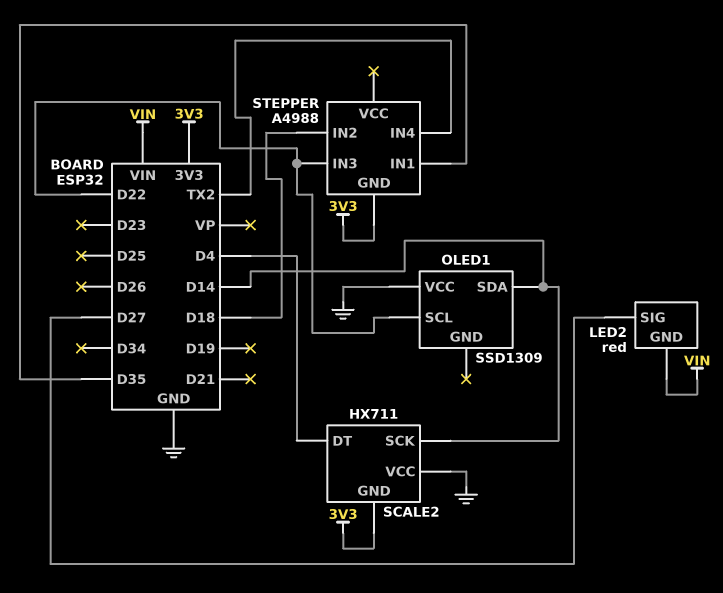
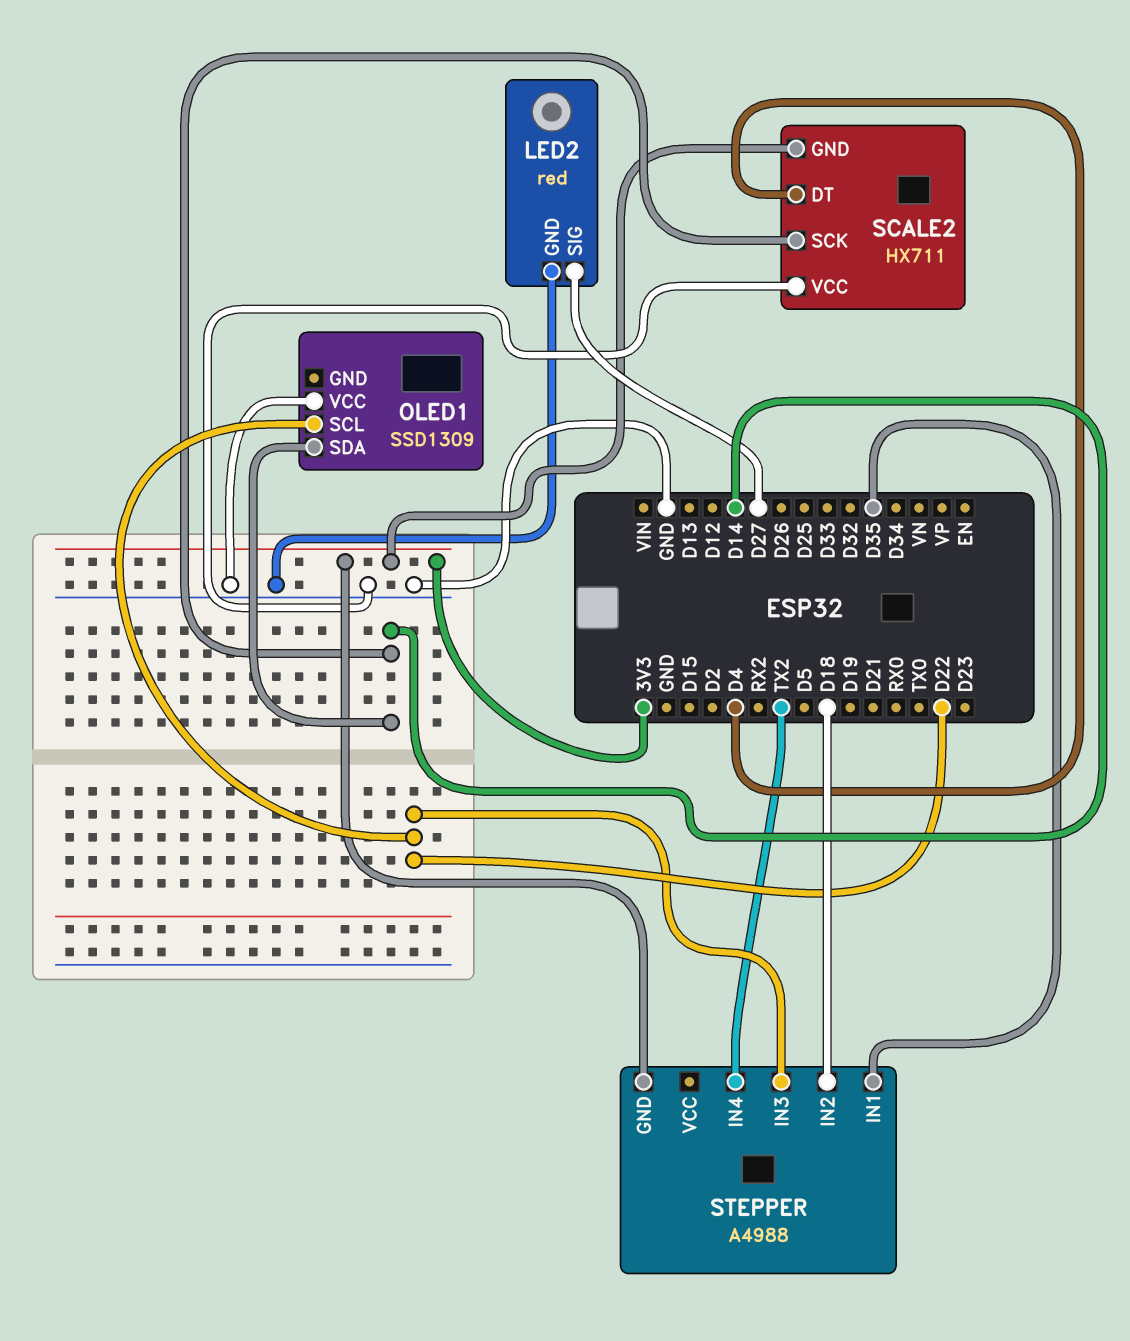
LED2 pin GND: VIN -> GND

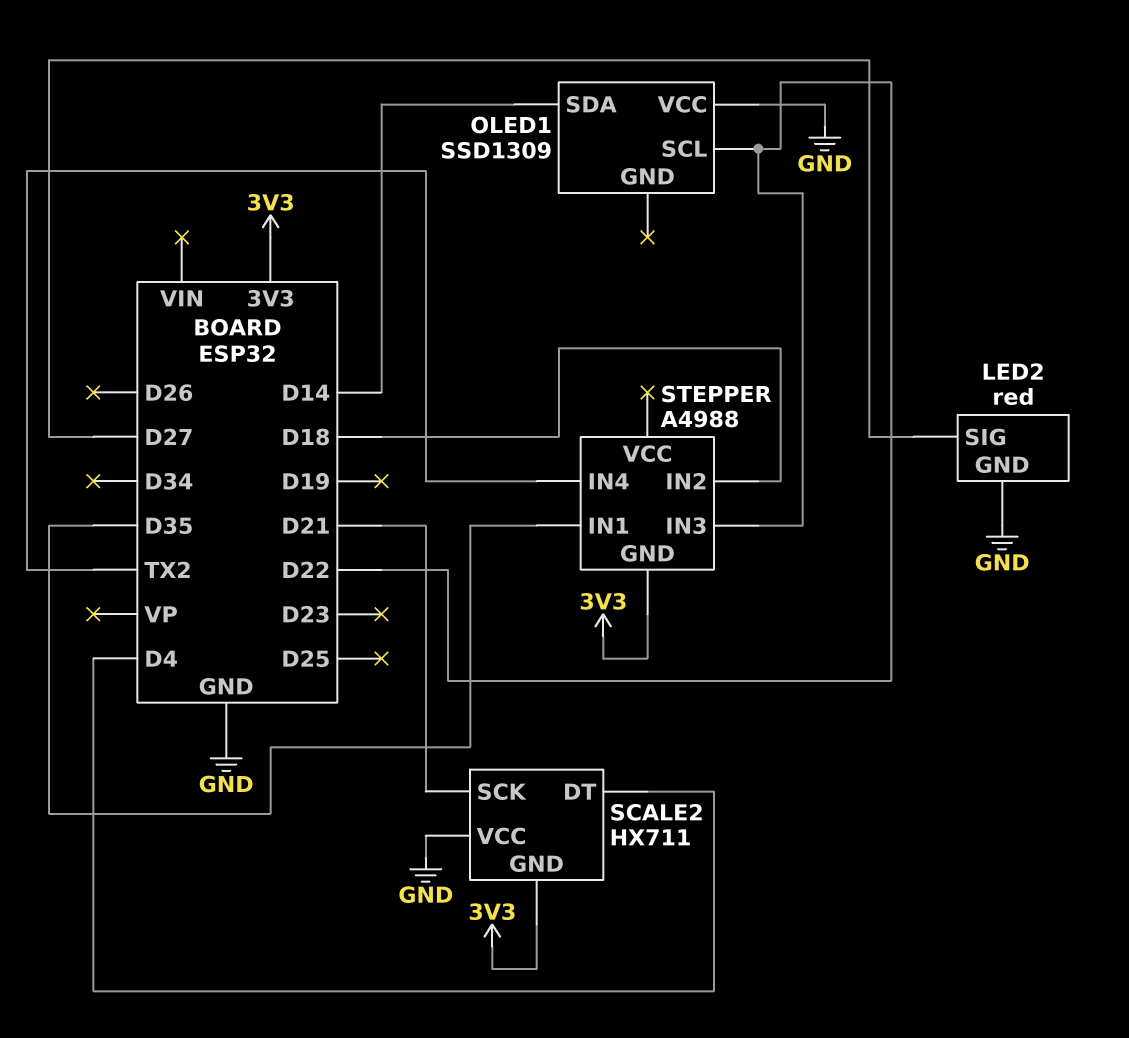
SCALE2 pin SCK: D14 -> D21

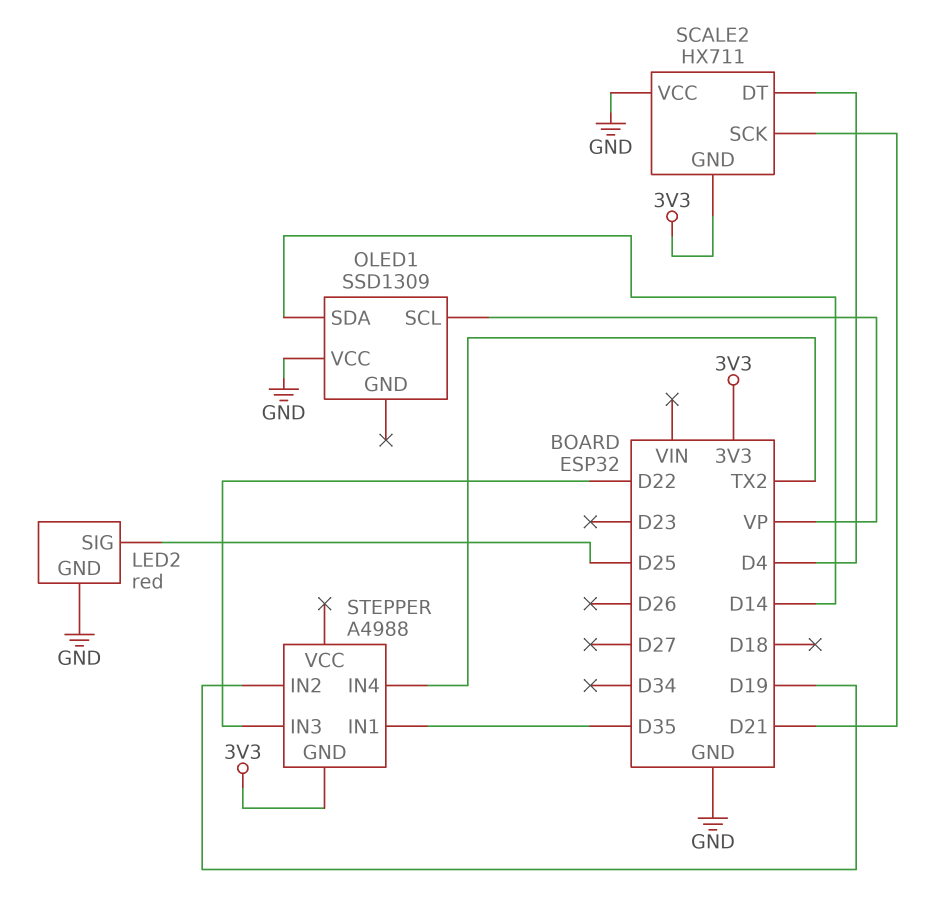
LED2 pin SIG: D27 -> D25
OLED1 pin SCL: D22 -> VP
STEPPER pin IN2: D18 -> D19

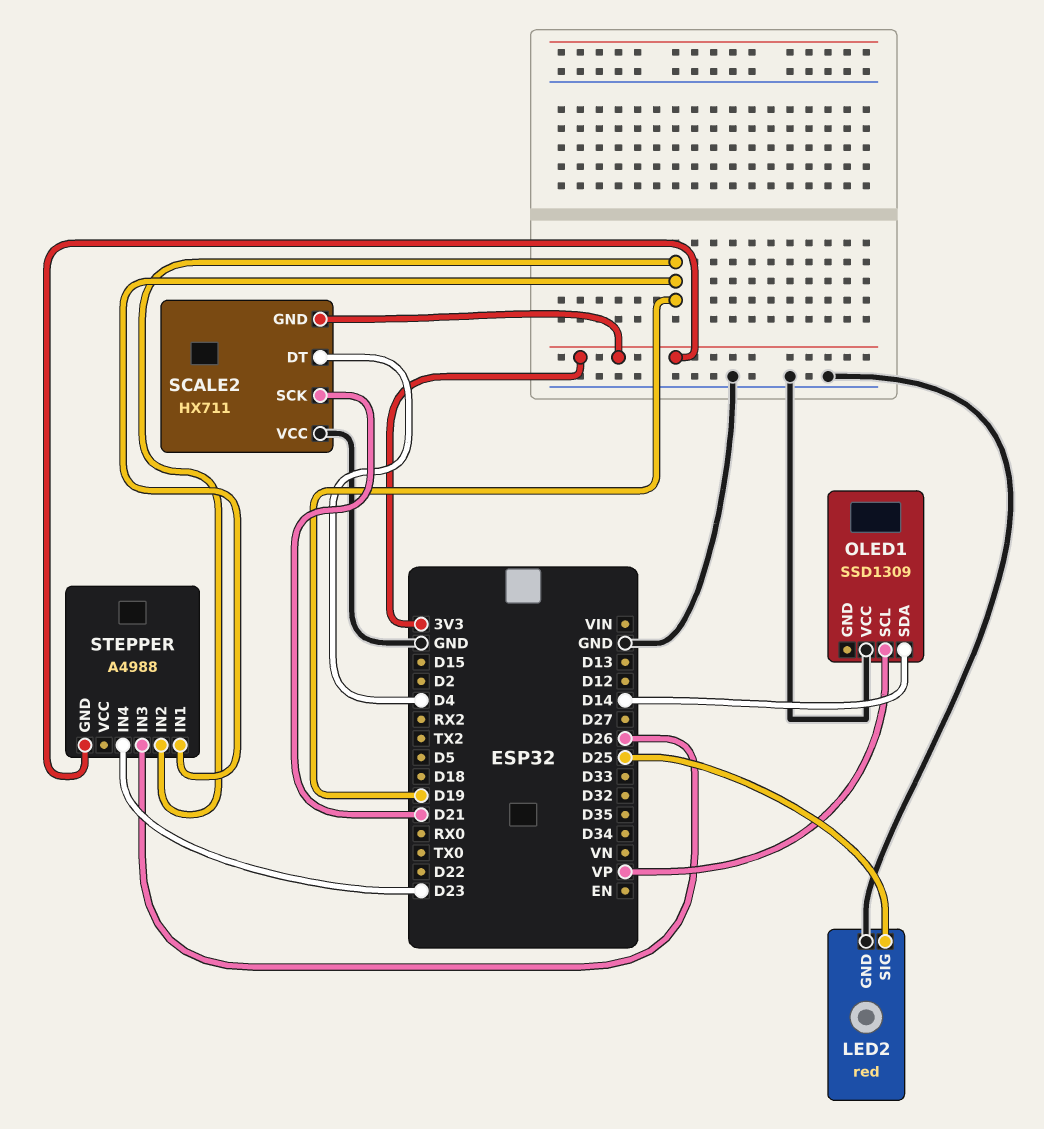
STEPPER pin IN1: D35 -> D19
STEPPER pin IN3: D22 -> D26
STEPPER pin IN4: TX2 -> D23

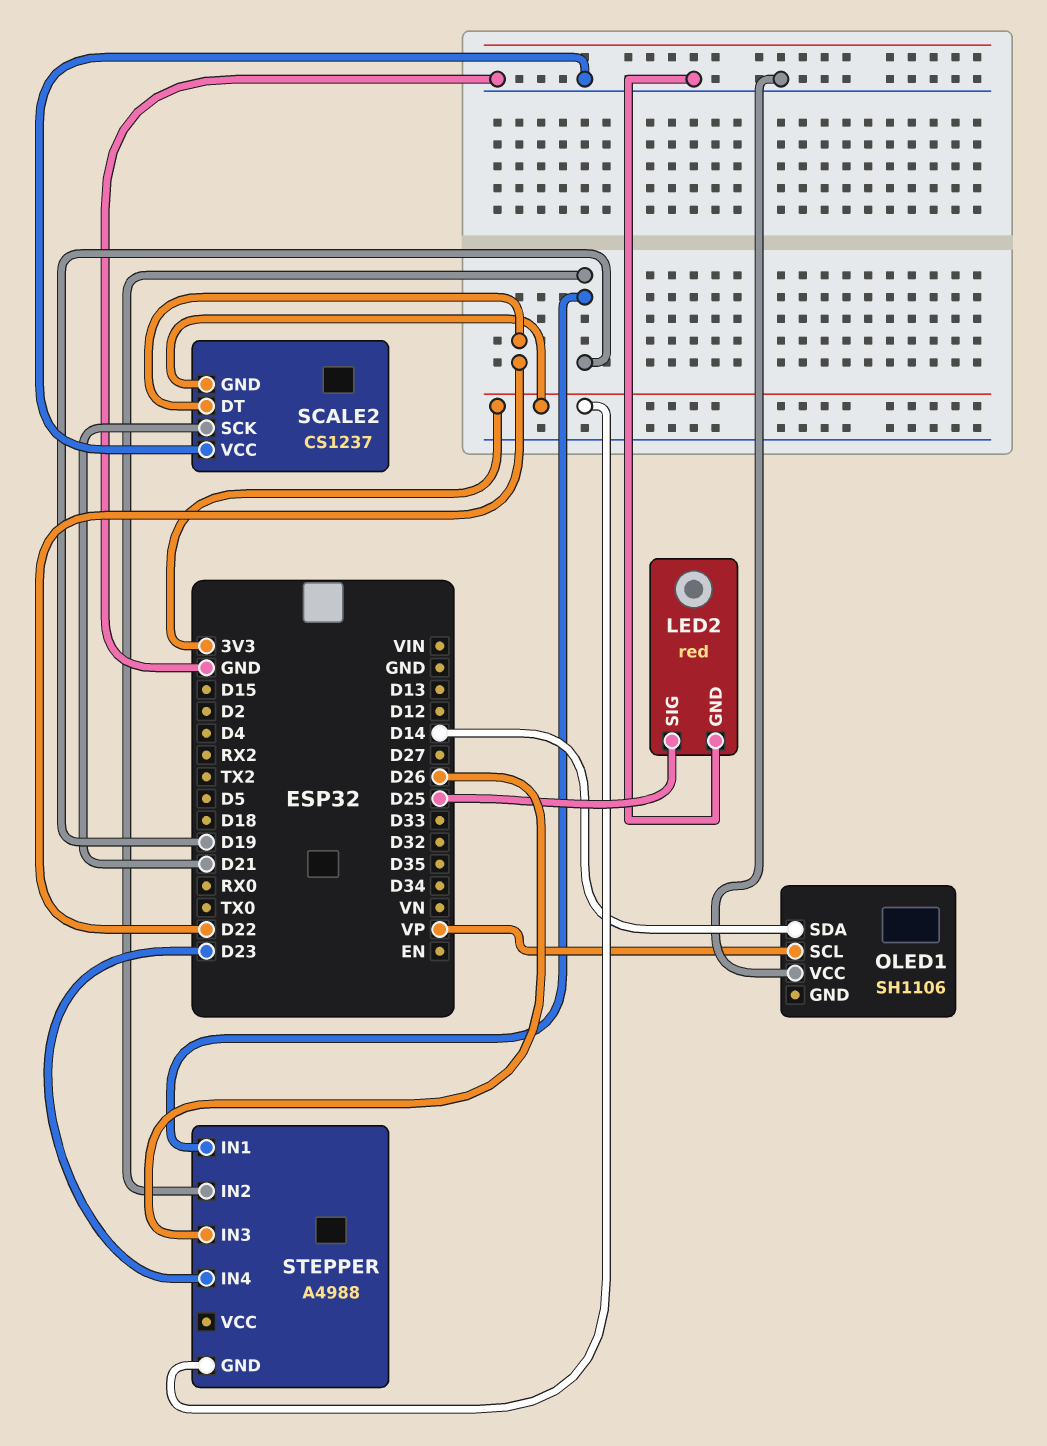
OLED1: SSD1309 -> SH1106
SCALE2: HX711 -> CS1237
SCALE2 pin DT: D4 -> D22

